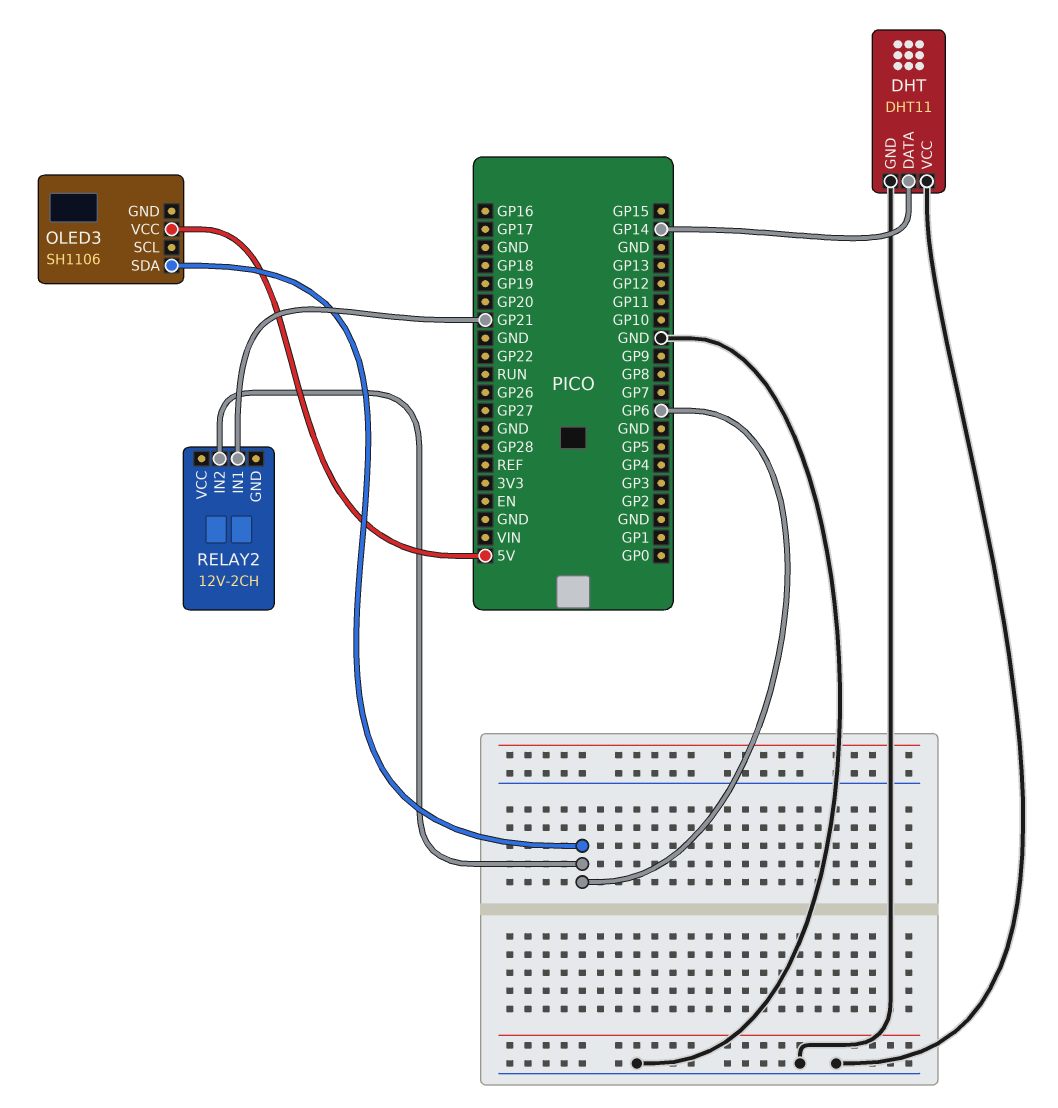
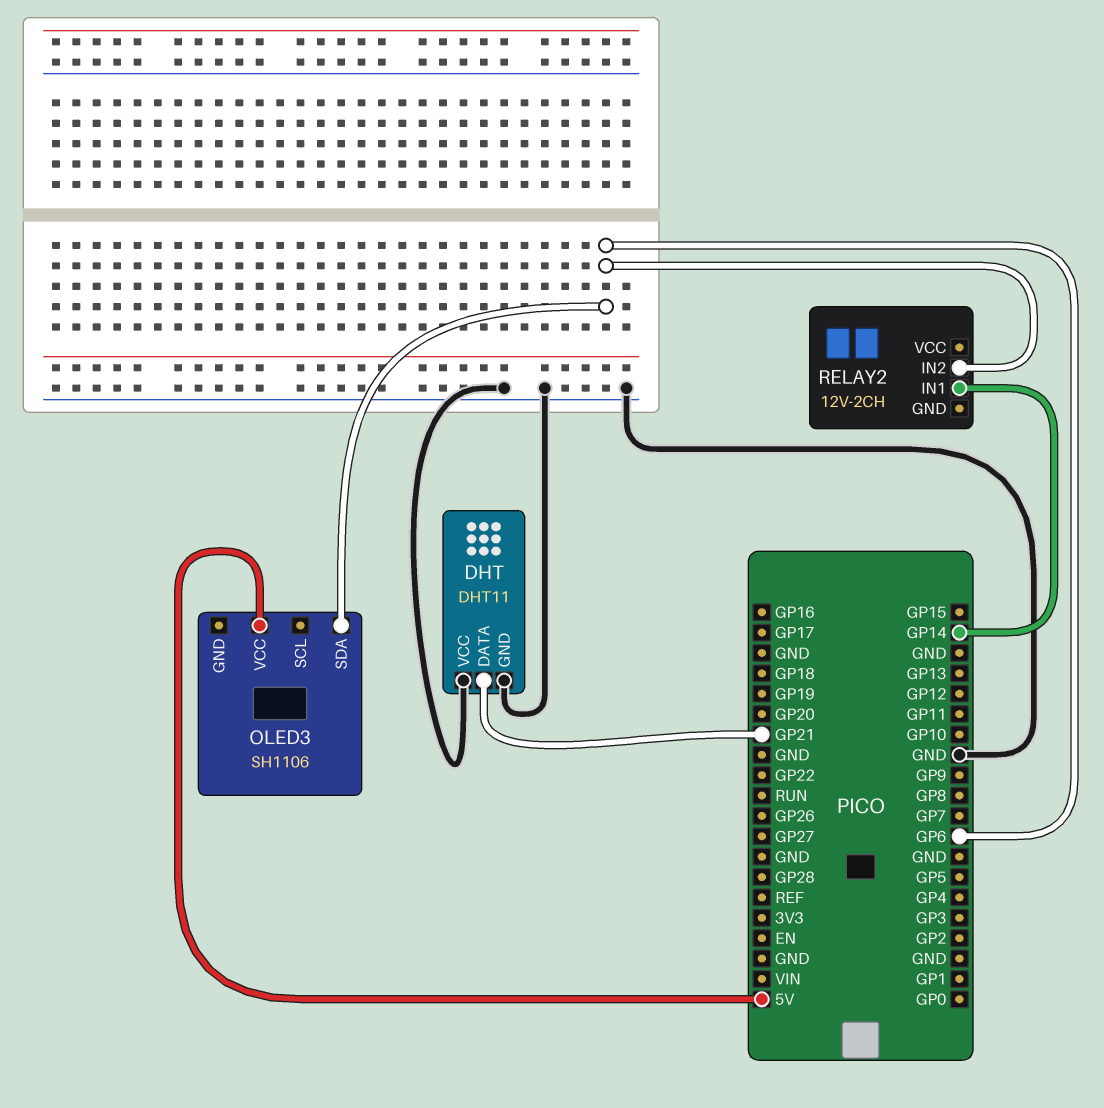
DHT pin DATA: GP14 -> GP21
RELAY2 pin IN1: GP21 -> GP14

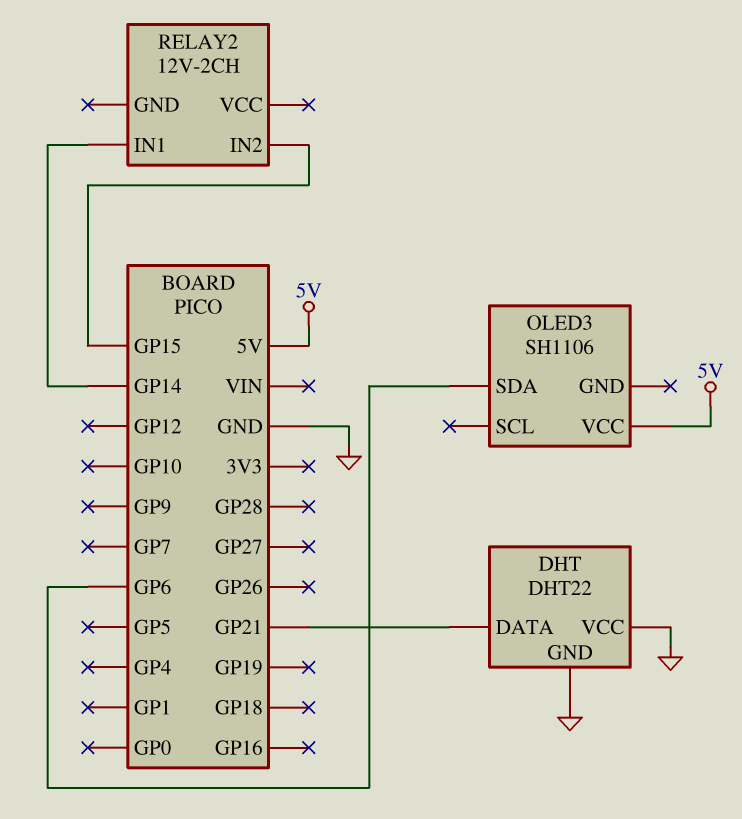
DHT: DHT11 -> DHT22
RELAY2 pin IN2: GP6 -> GP15

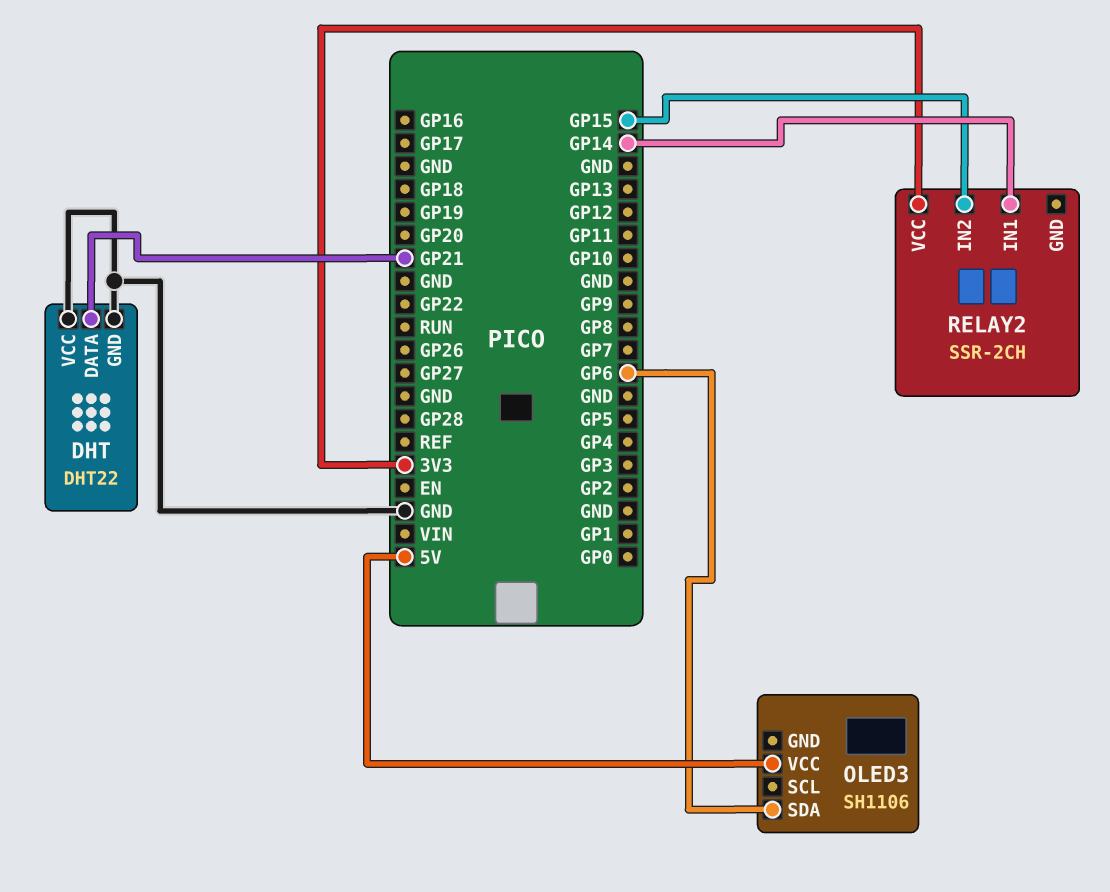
RELAY2: 12V-2CH -> SSR-2CH
RELAY2 pin VCC: none -> 3V3

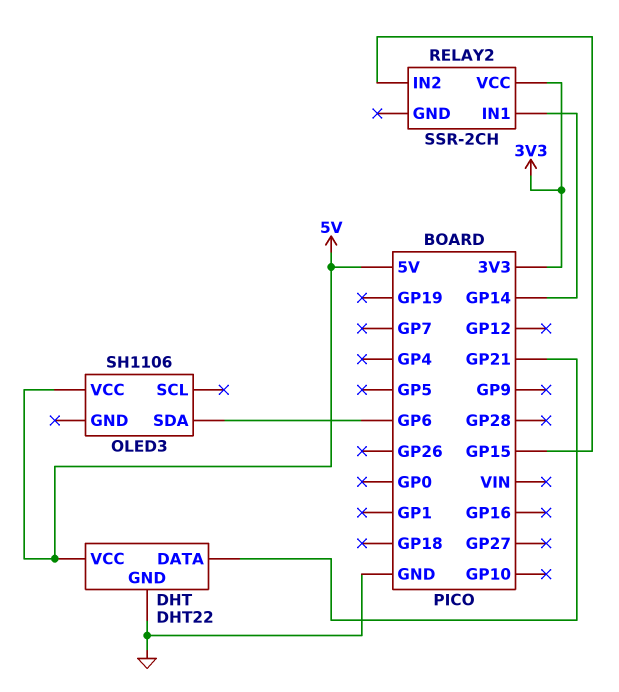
DHT pin VCC: GND -> 5V

